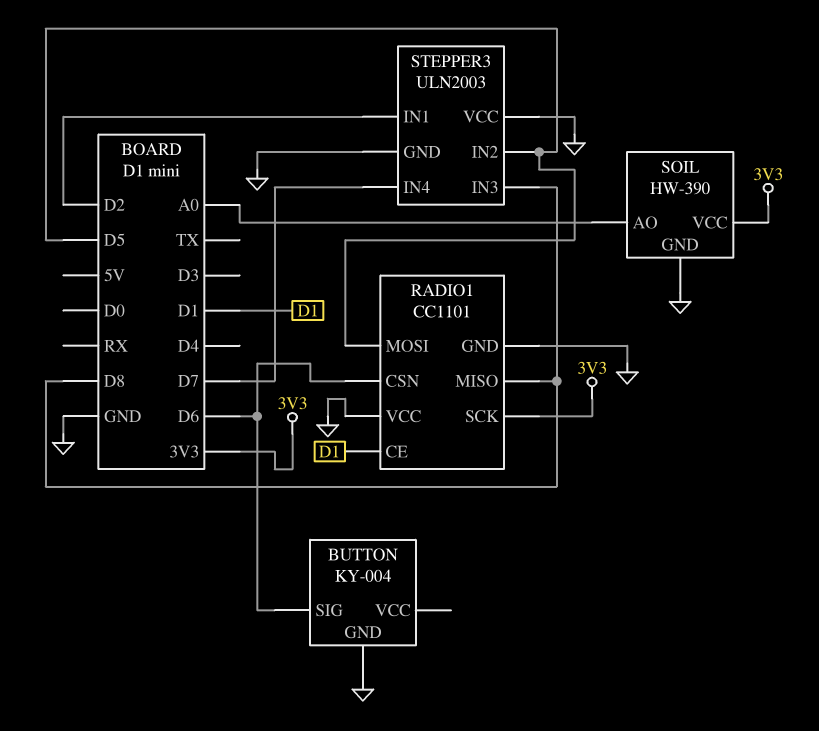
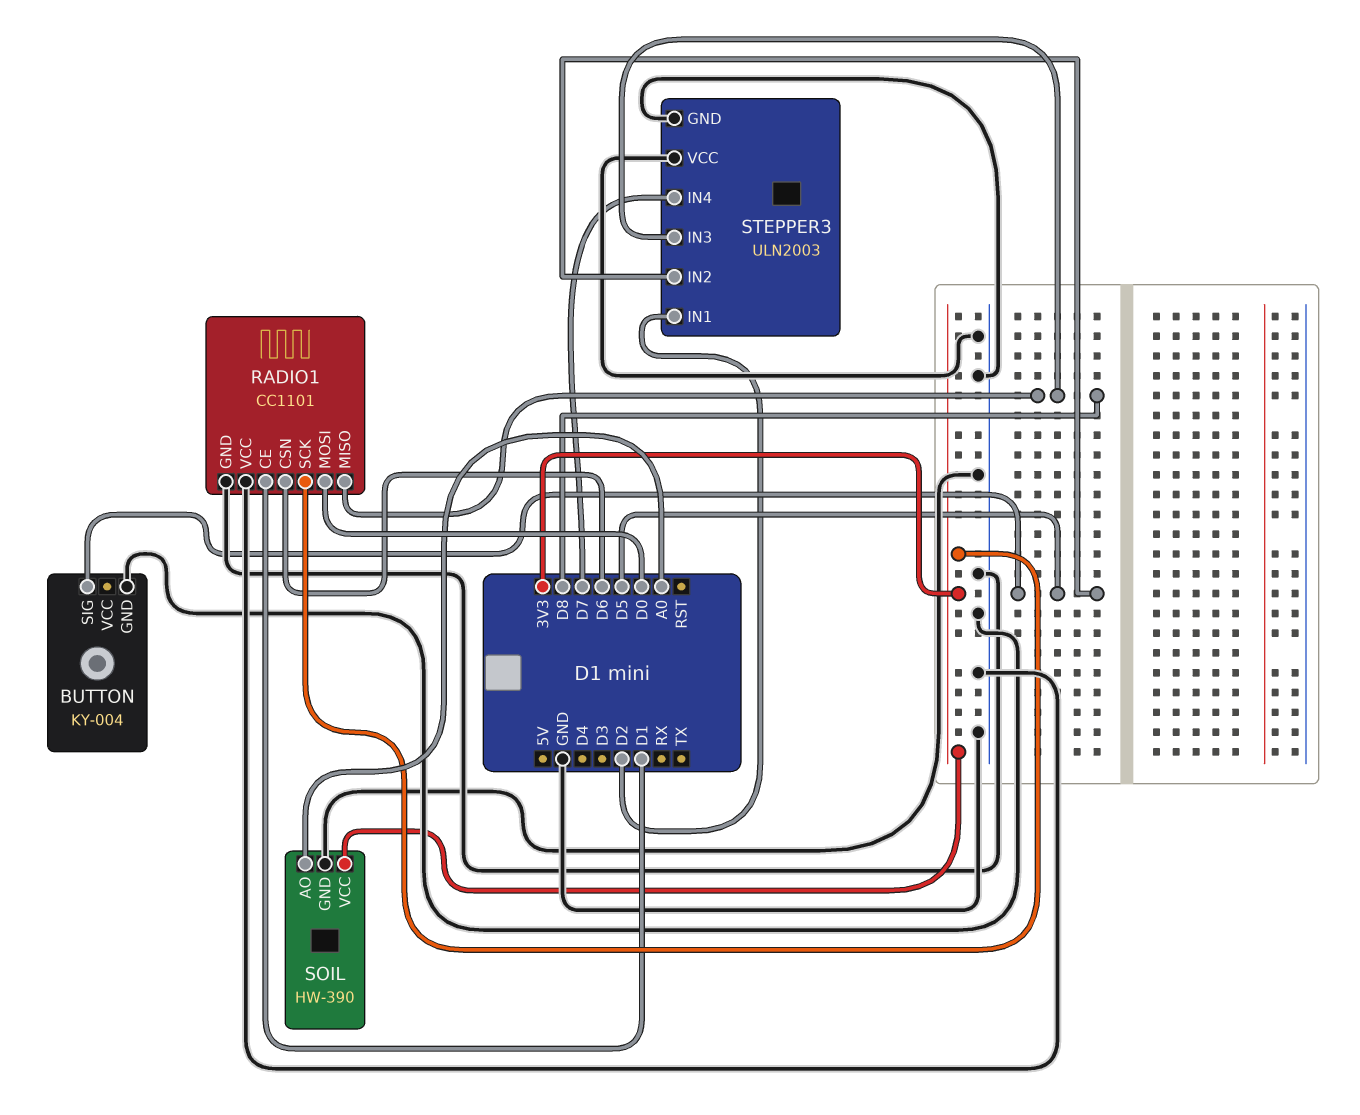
BUTTON pin SIG: D6 -> D5
RADIO1 pin MOSI: D5 -> D0

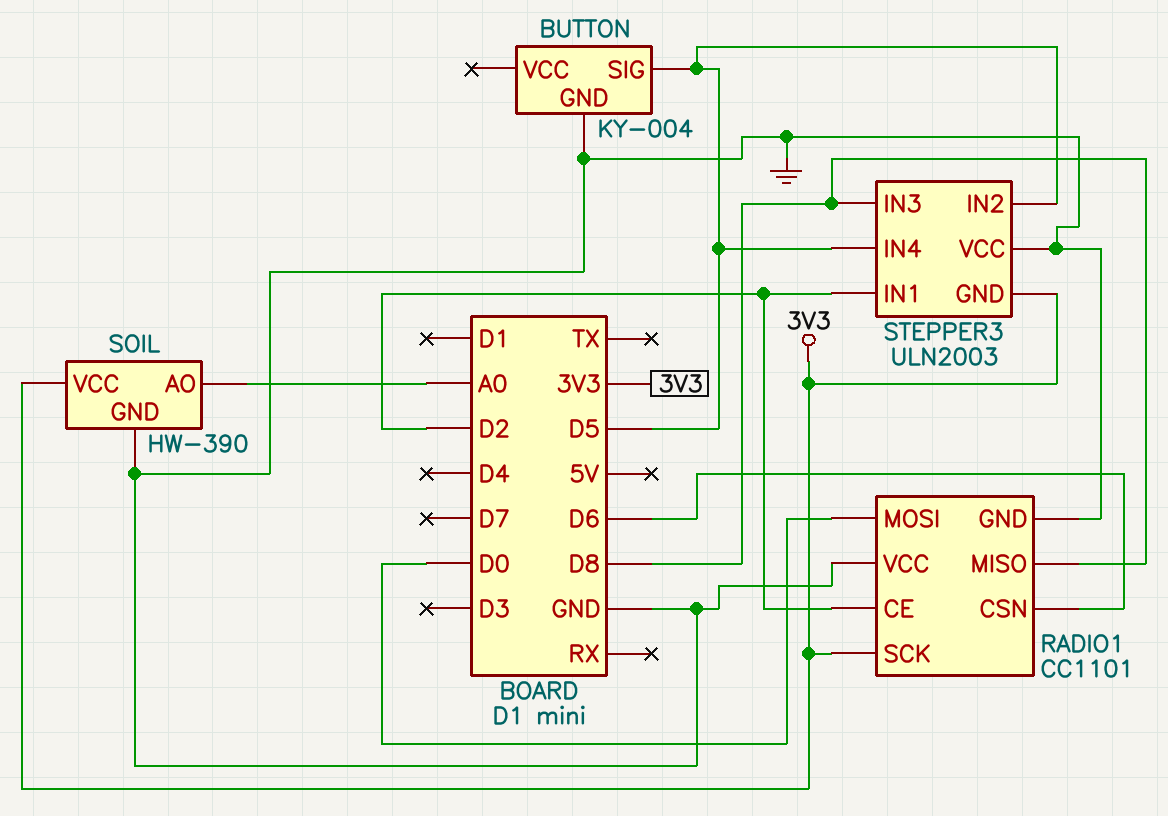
RADIO1 pin CE: D1 -> D2
STEPPER3 pin GND: GND -> 3V3
STEPPER3 pin IN4: D7 -> D5

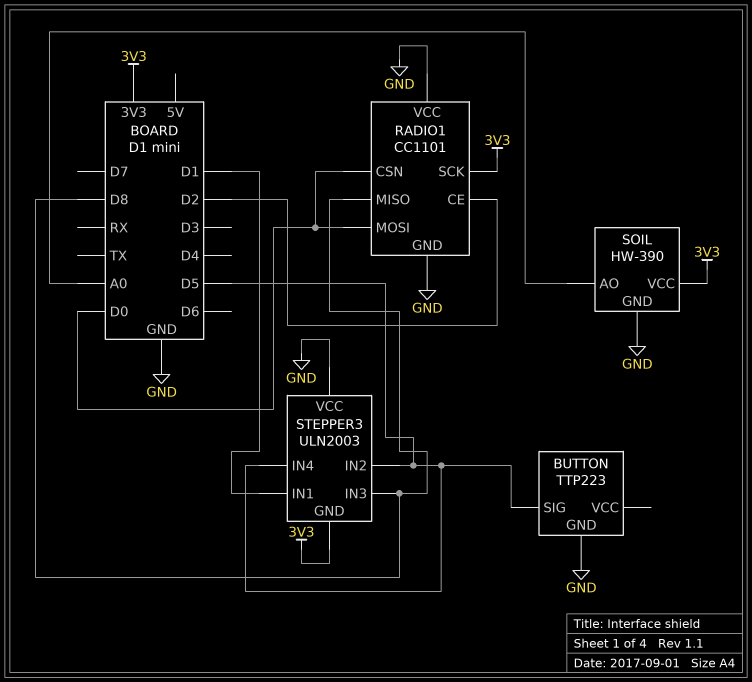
BUTTON: KY-004 -> TTP223
RADIO1 pin CSN: D6 -> D0
STEPPER3 pin IN1: D2 -> D1

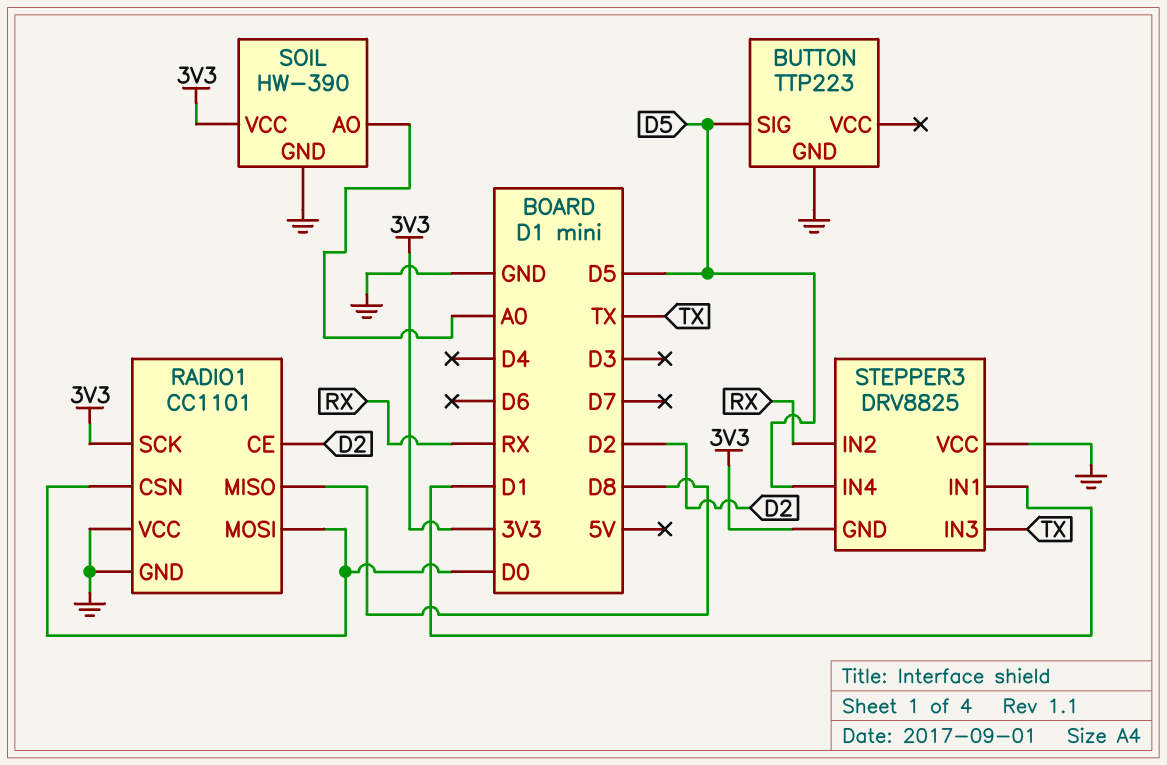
STEPPER3: ULN2003 -> DRV8825
STEPPER3 pin IN2: D5 -> RX
STEPPER3 pin IN3: D8 -> TX

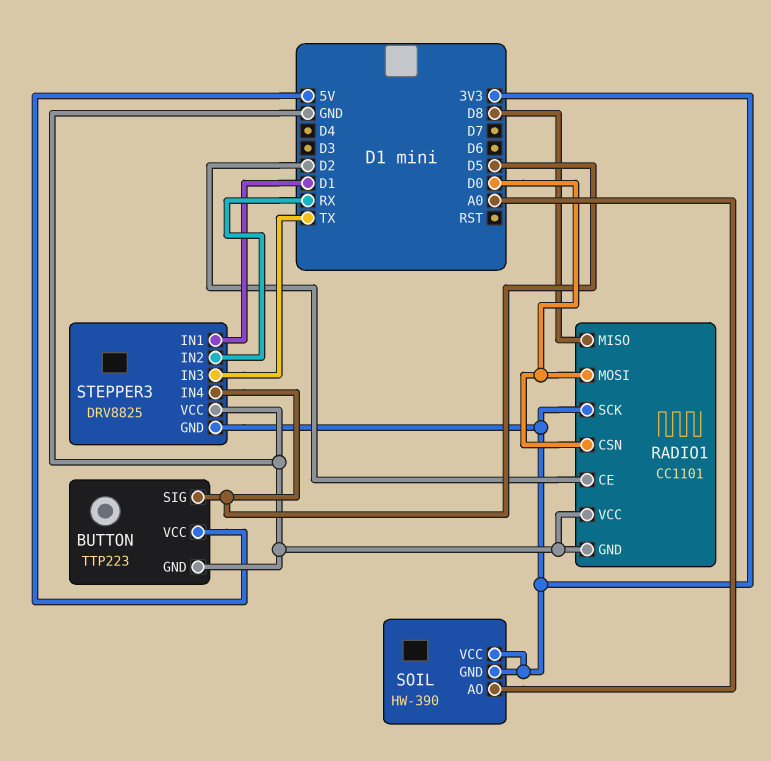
BUTTON pin VCC: none -> 5V
SOIL pin GND: GND -> 3V3

